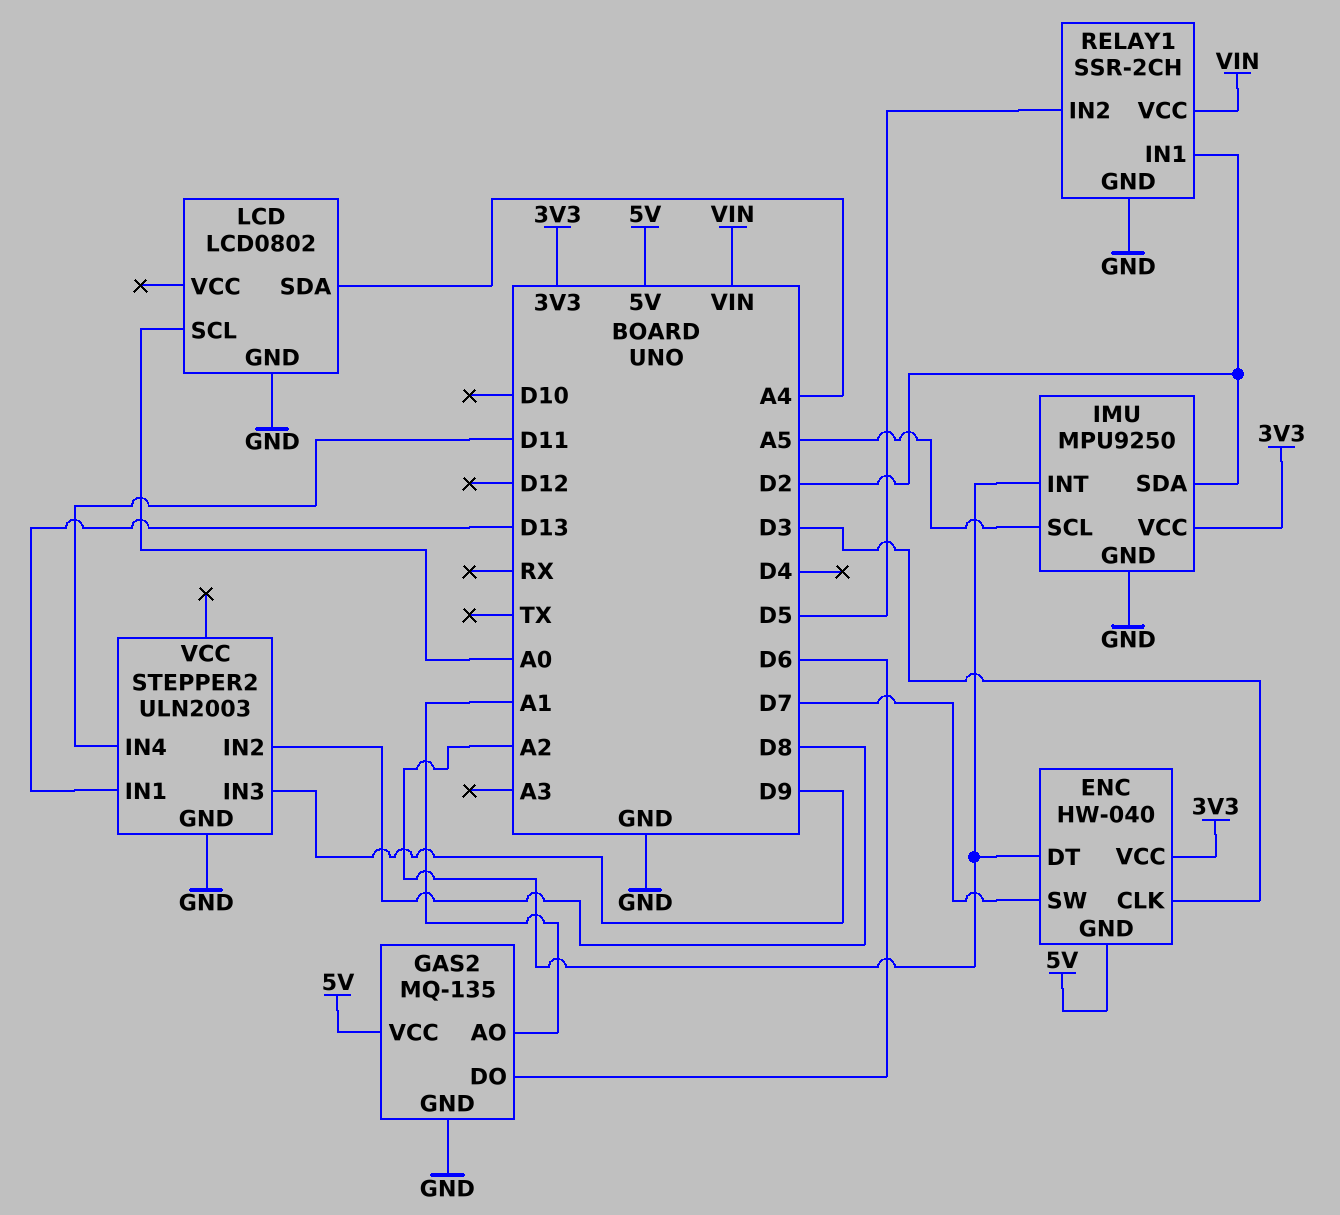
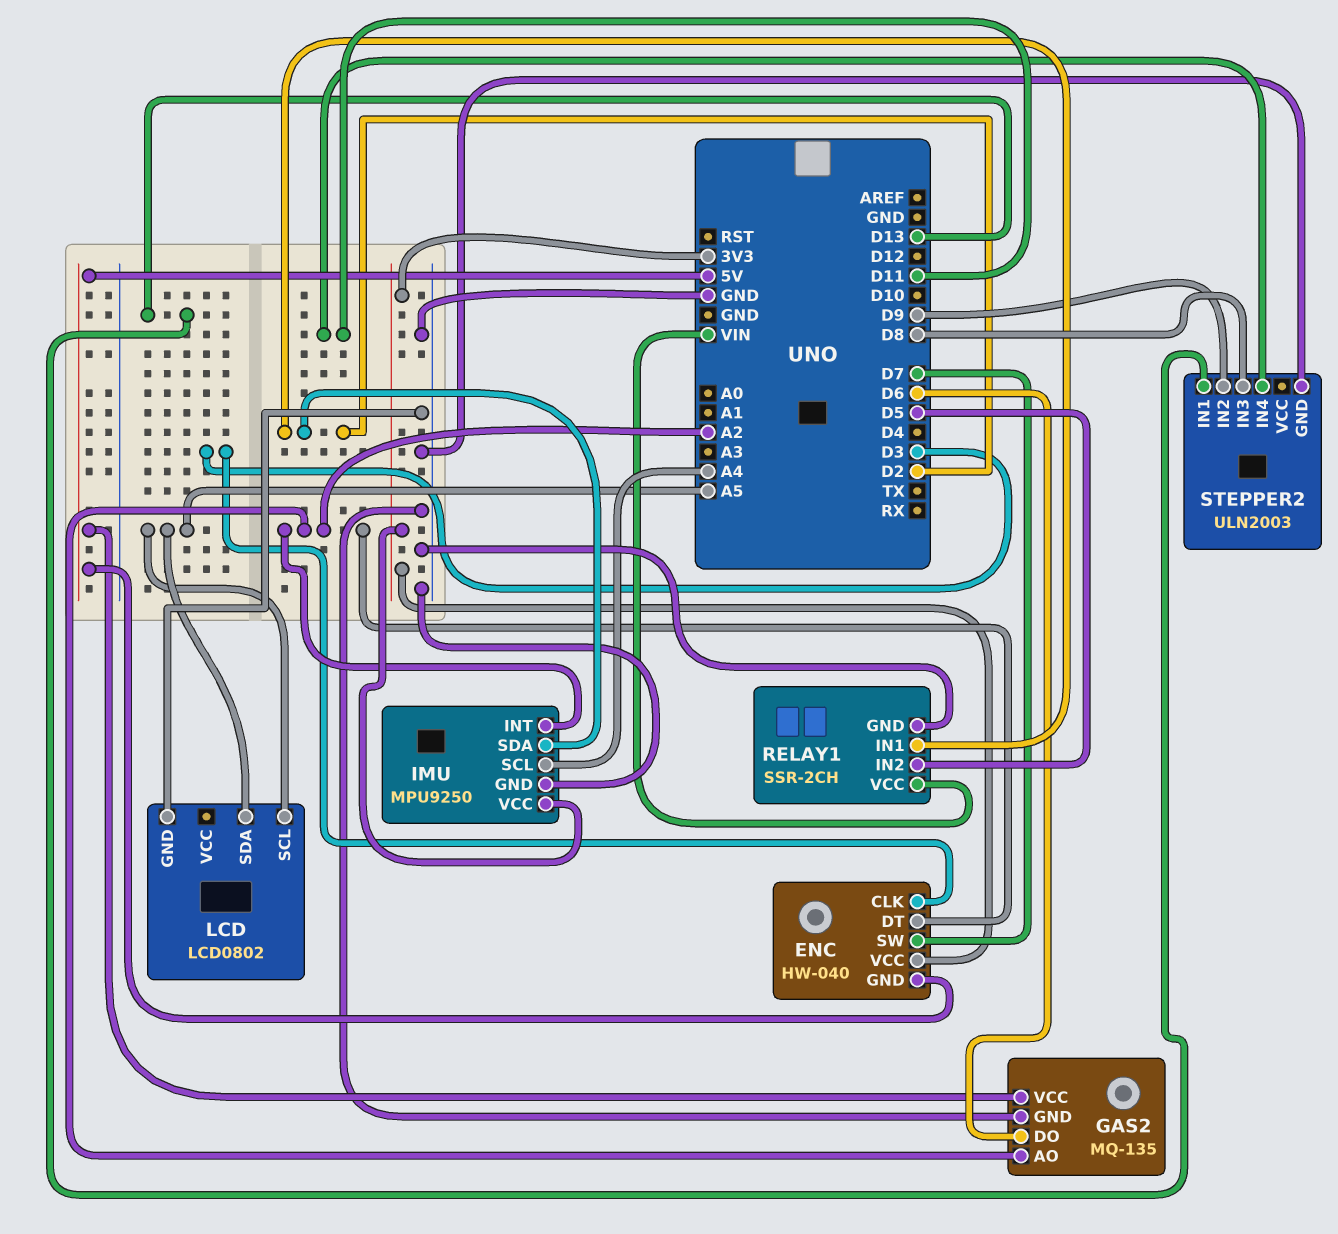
GAS2 pin AO: A1 -> A2
IMU pin SCL: A5 -> A4
LCD pin SCL: A0 -> A5
LCD pin SDA: A4 -> A5
STEPPER2 pin IN2: D8 -> D9
STEPPER2 pin IN3: D9 -> D8

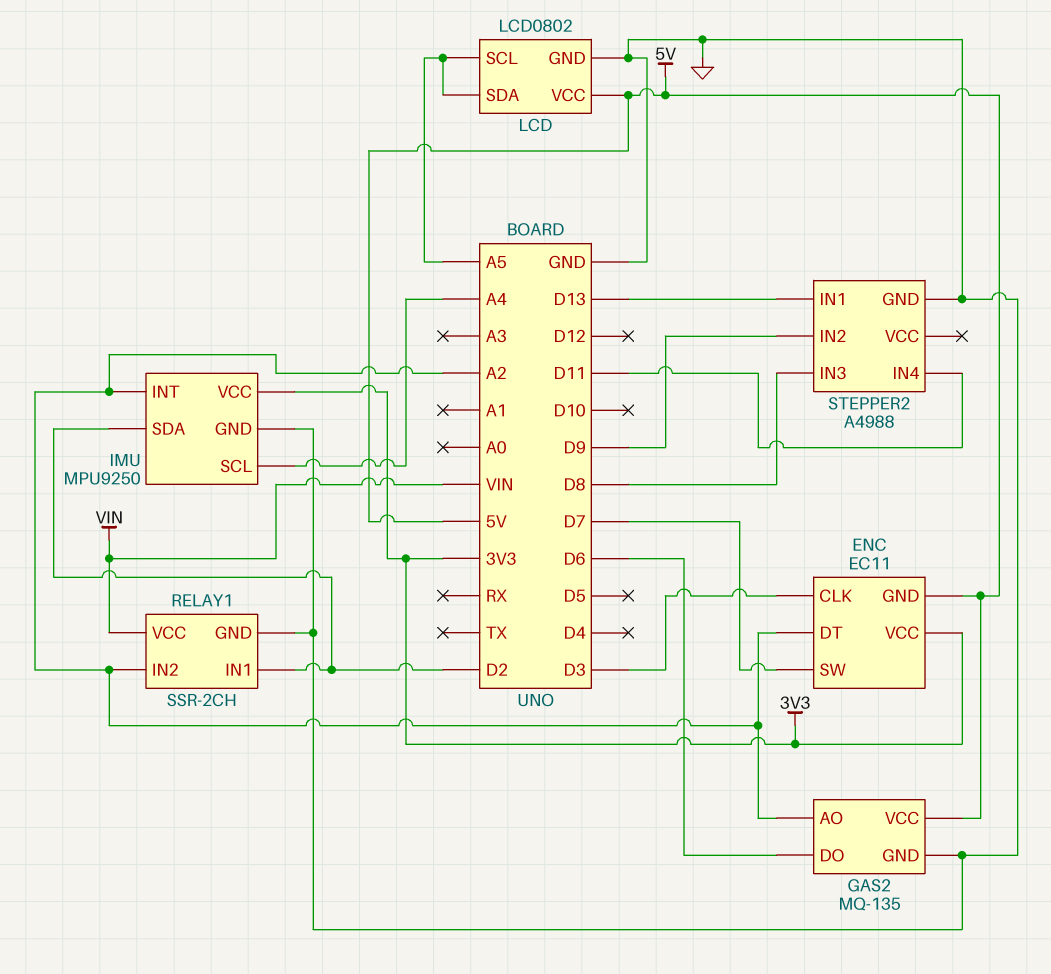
ENC: HW-040 -> EC11
LCD pin VCC: none -> 5V
RELAY1 pin IN2: D5 -> A2
STEPPER2: ULN2003 -> A4988

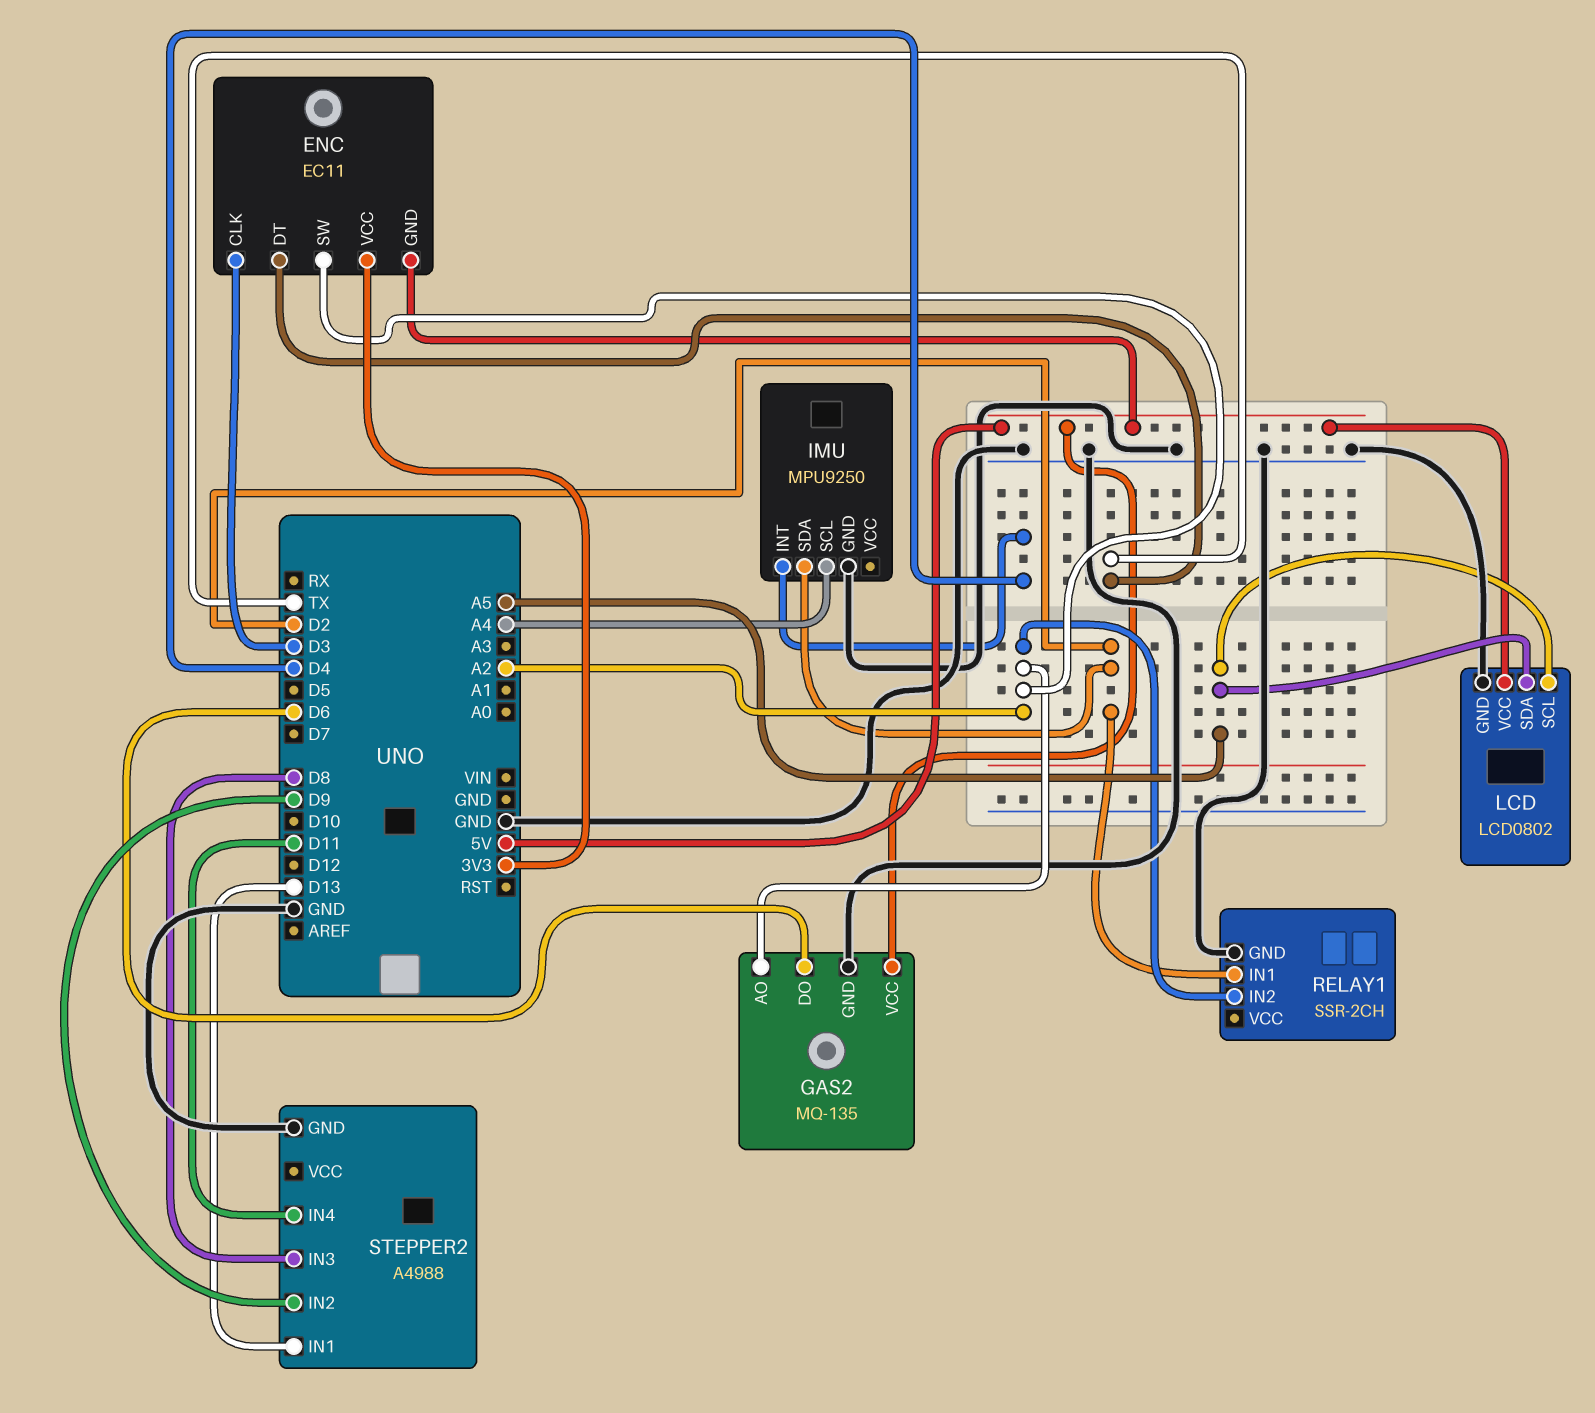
ENC pin DT: A2 -> TX
ENC pin SW: D7 -> A2
IMU pin INT: A2 -> D4
IMU pin VCC: 3V3 -> none
RELAY1 pin VCC: VIN -> none

